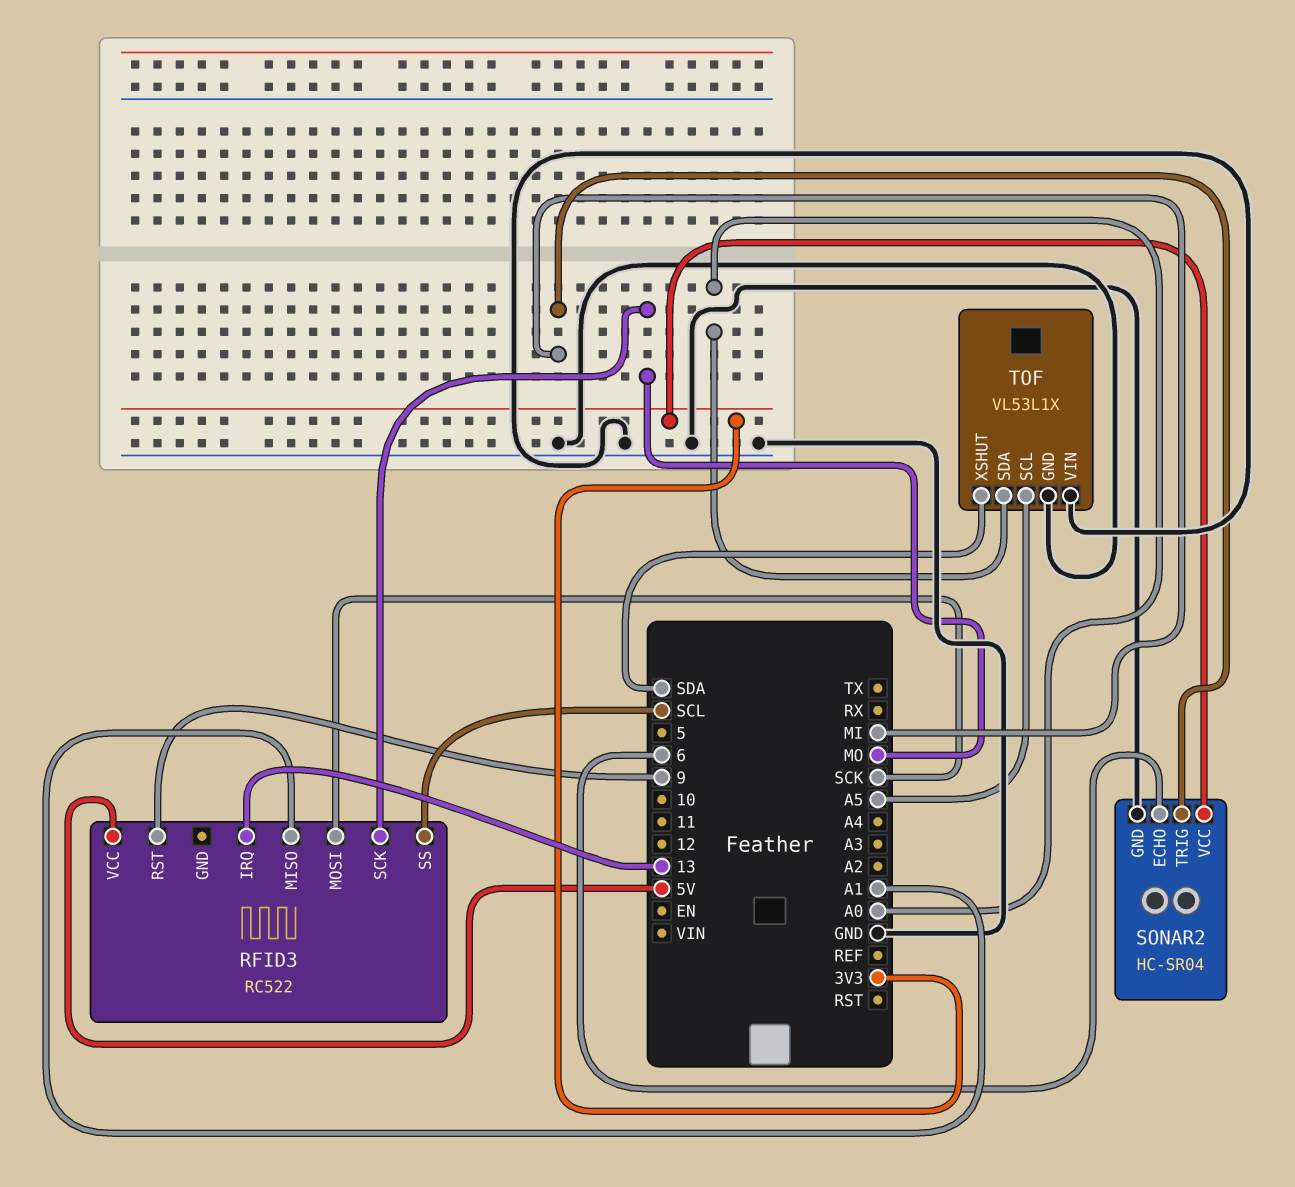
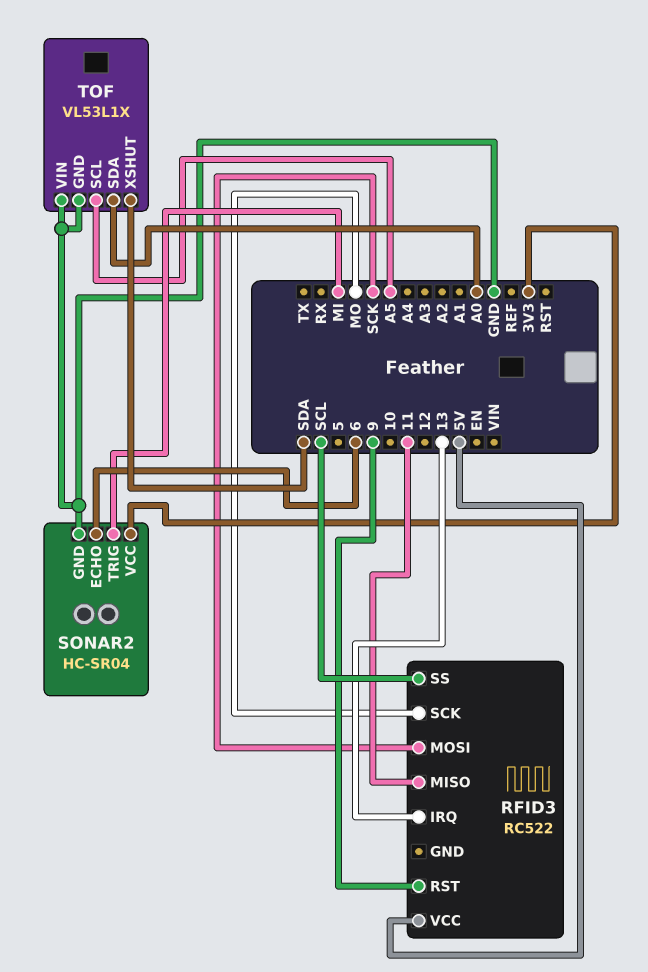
RFID3 pin MISO: A1 -> 11

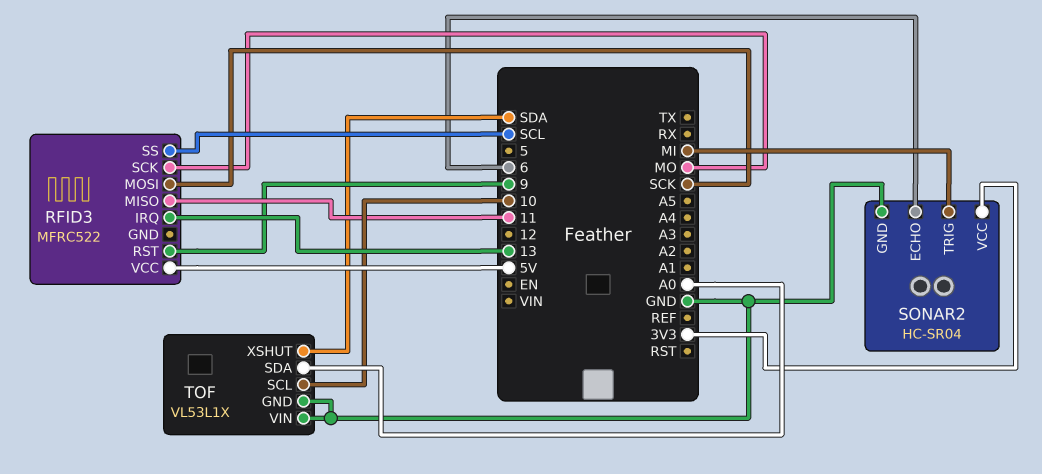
RFID3: RC522 -> MFRC522
TOF pin SCL: A5 -> 10

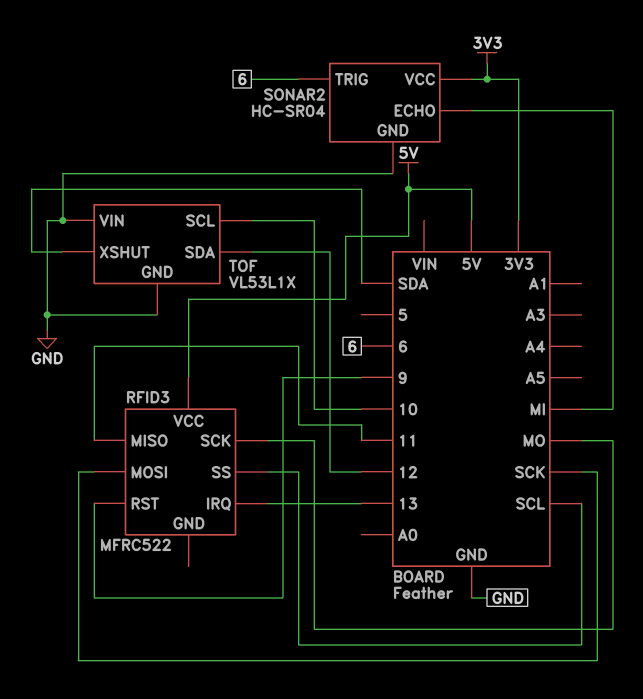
SONAR2 pin ECHO: 6 -> MI
SONAR2 pin TRIG: MI -> 6
TOF pin SDA: A0 -> 12

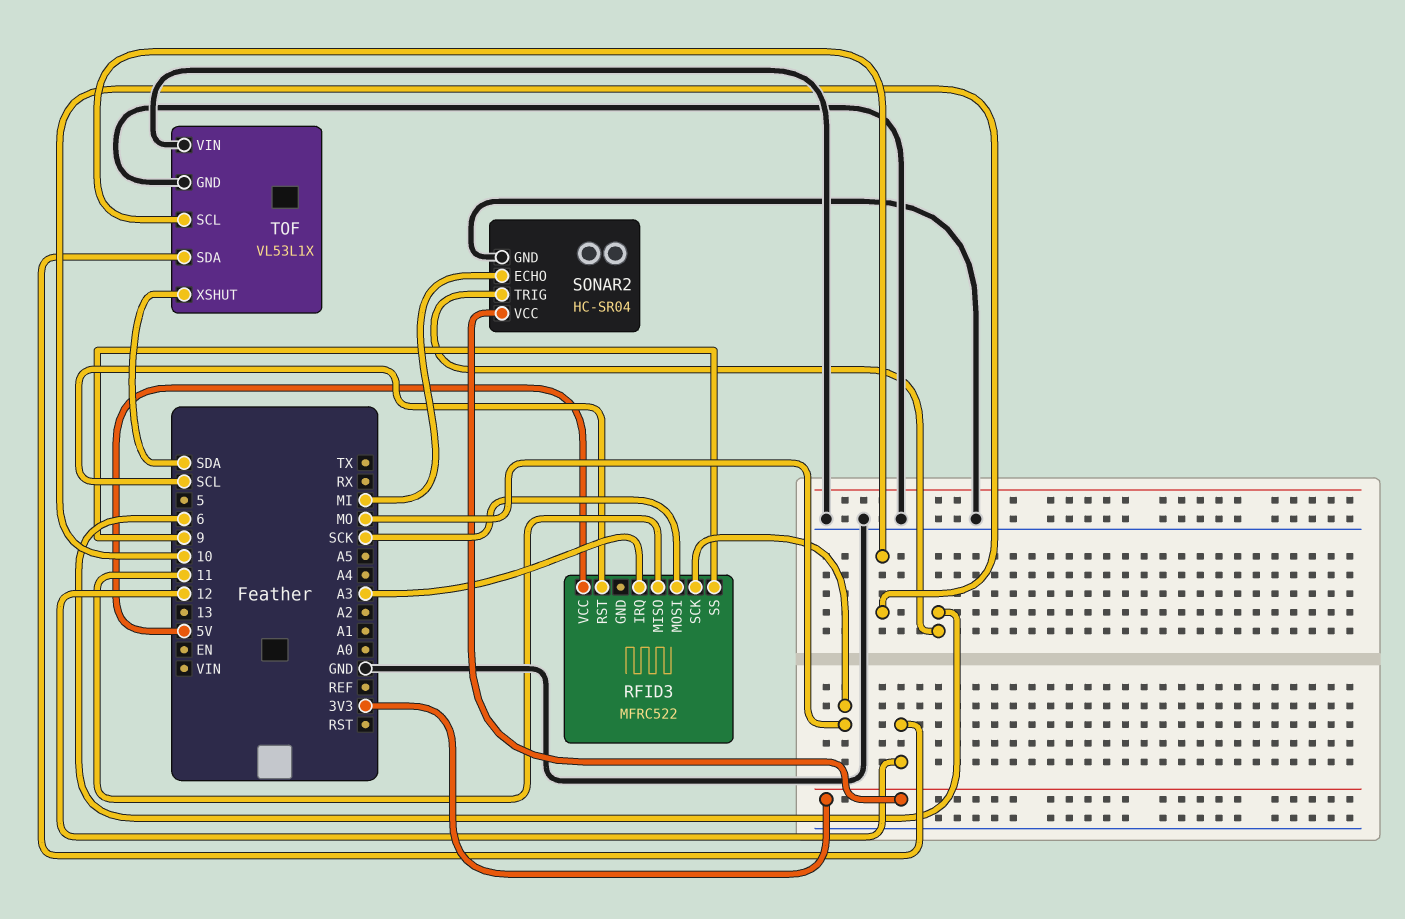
RFID3 pin IRQ: 13 -> A3
RFID3 pin RST: 9 -> SCL
RFID3 pin SS: SCL -> 9

